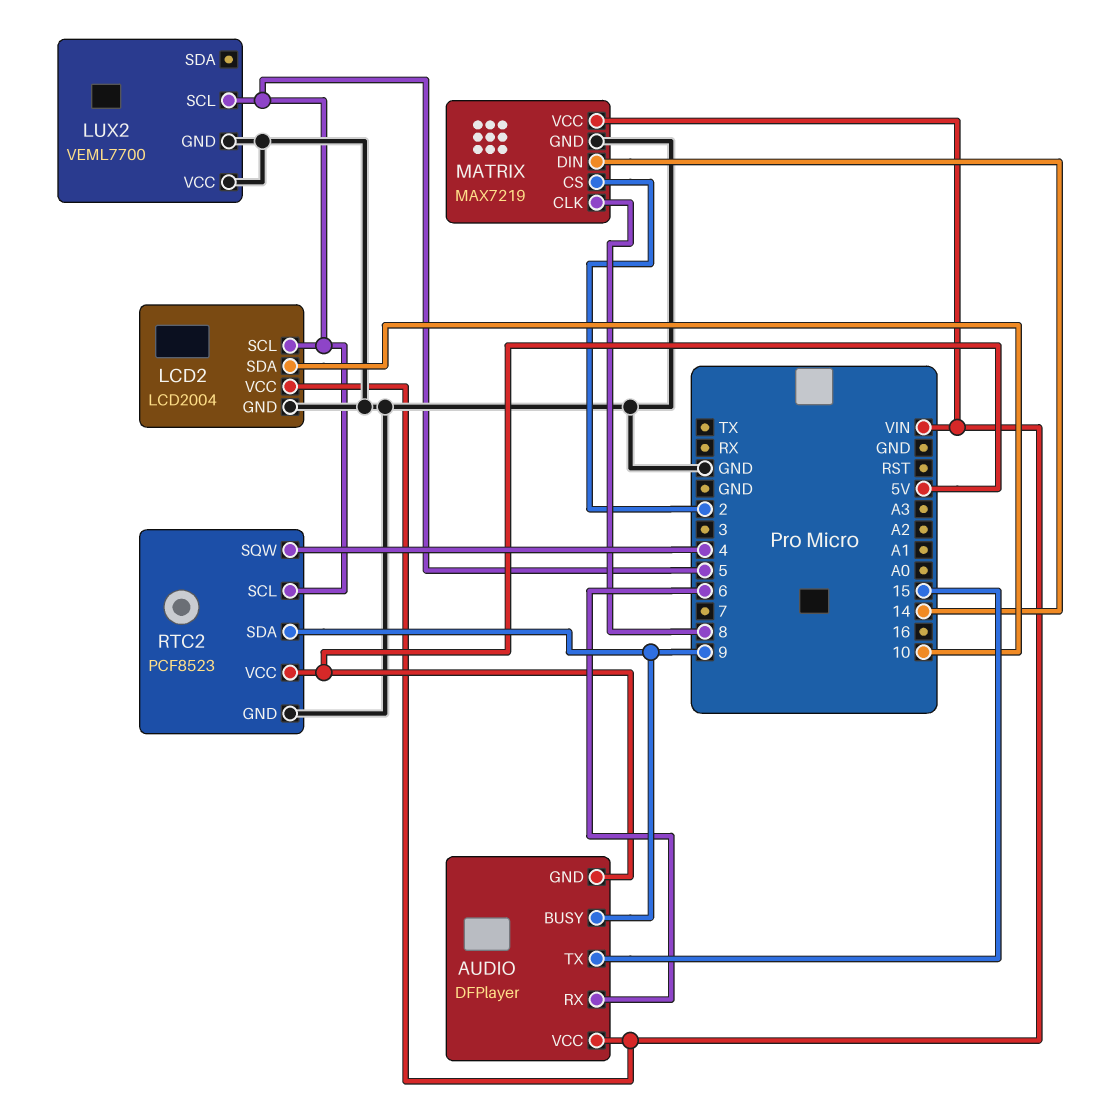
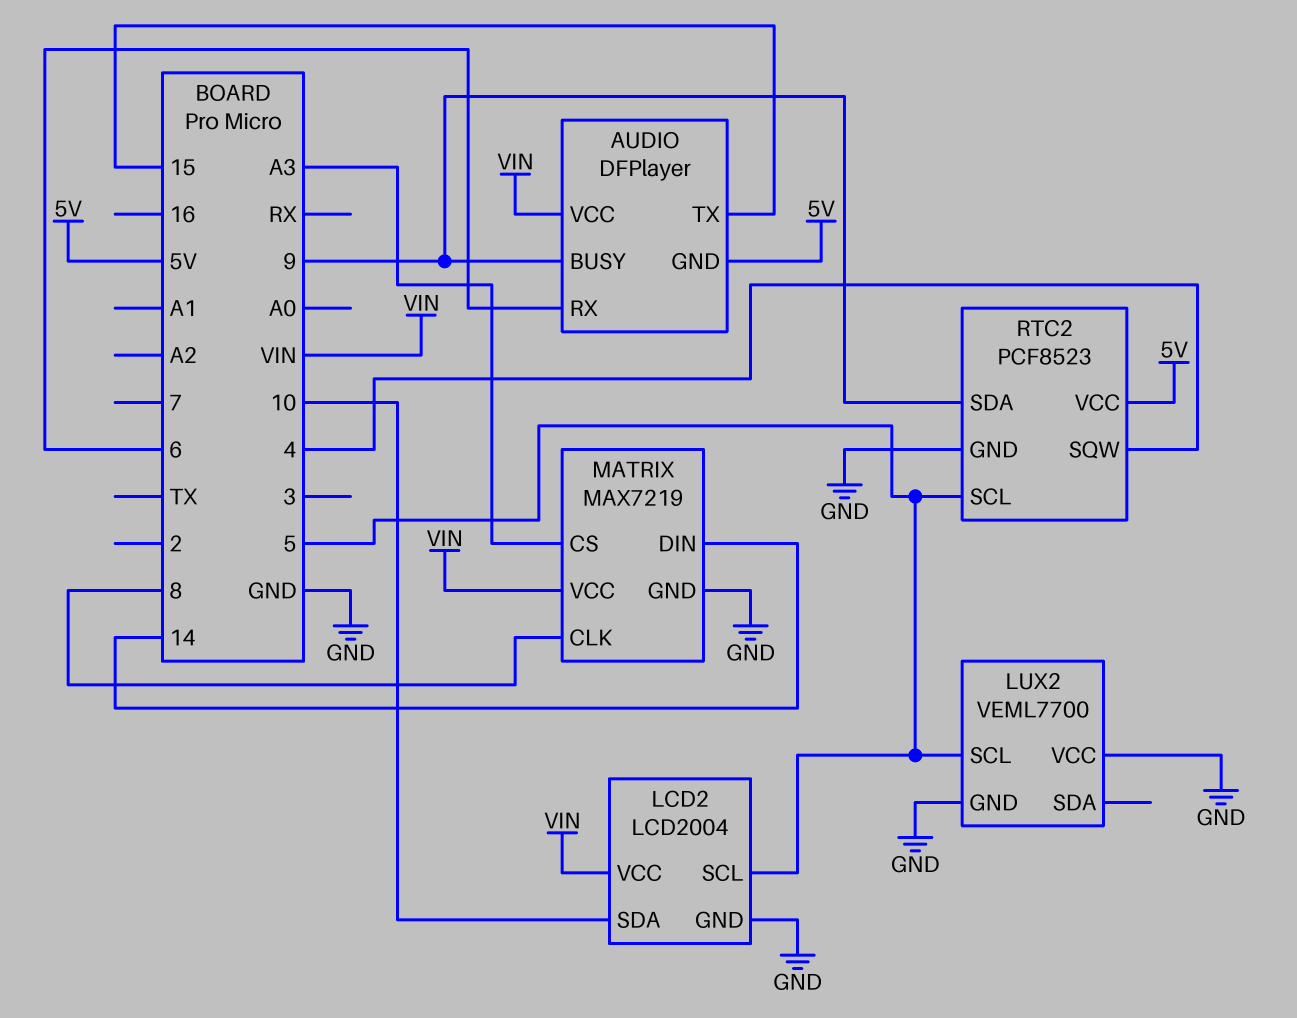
MATRIX pin CS: 2 -> A3

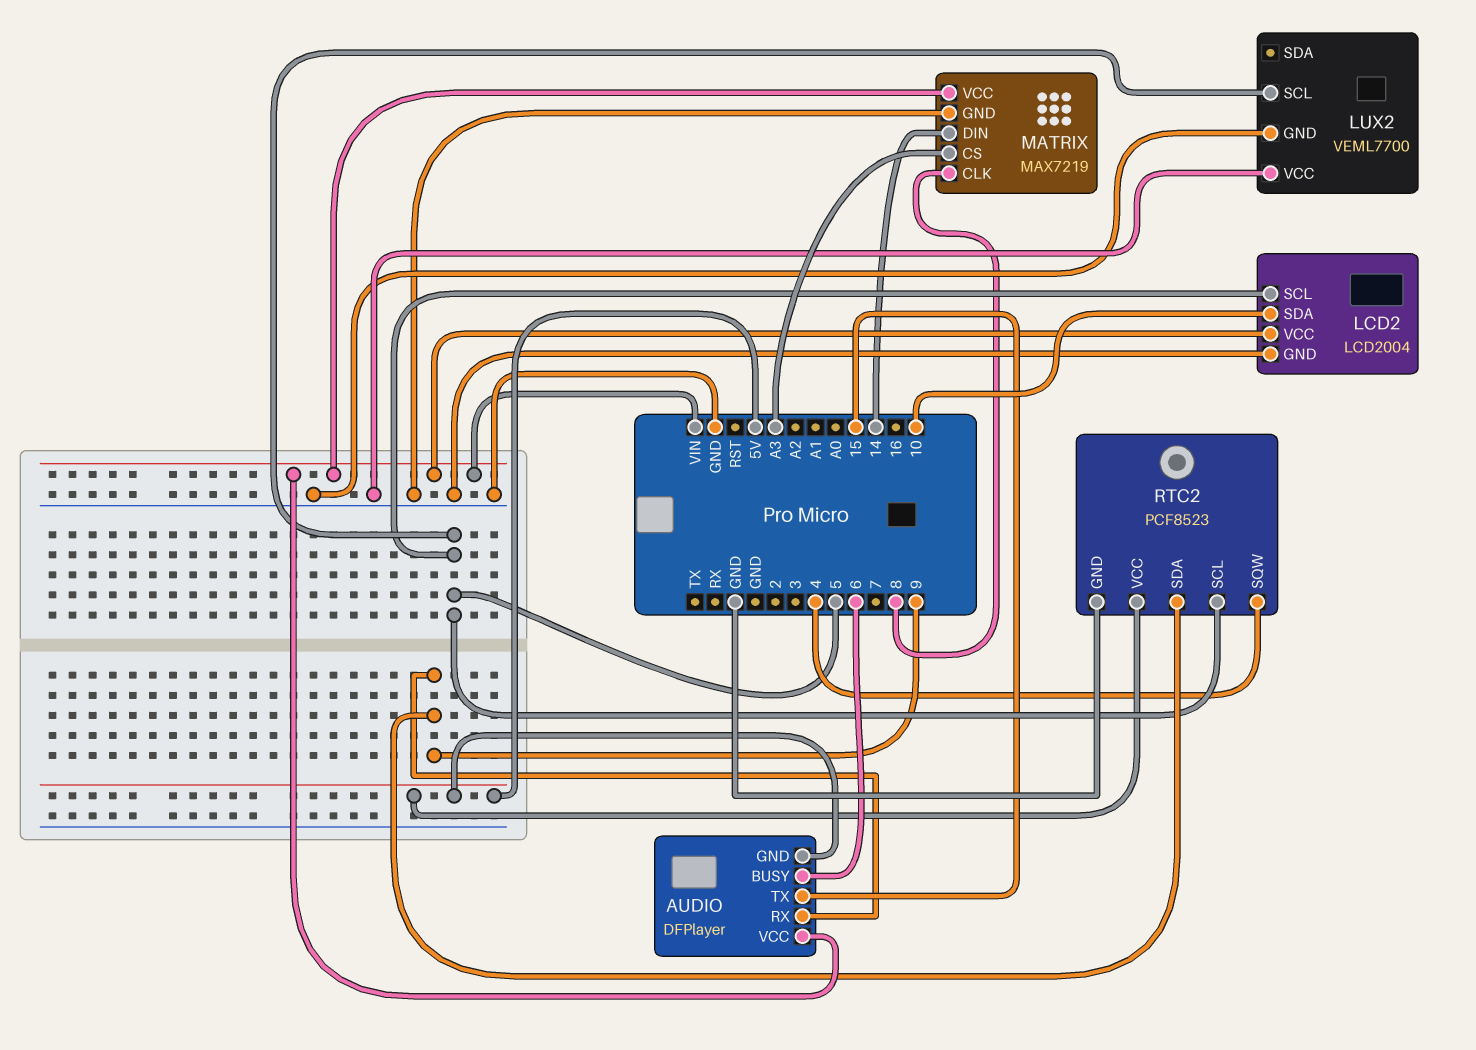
AUDIO pin BUSY: 9 -> 6
AUDIO pin RX: 6 -> 9

